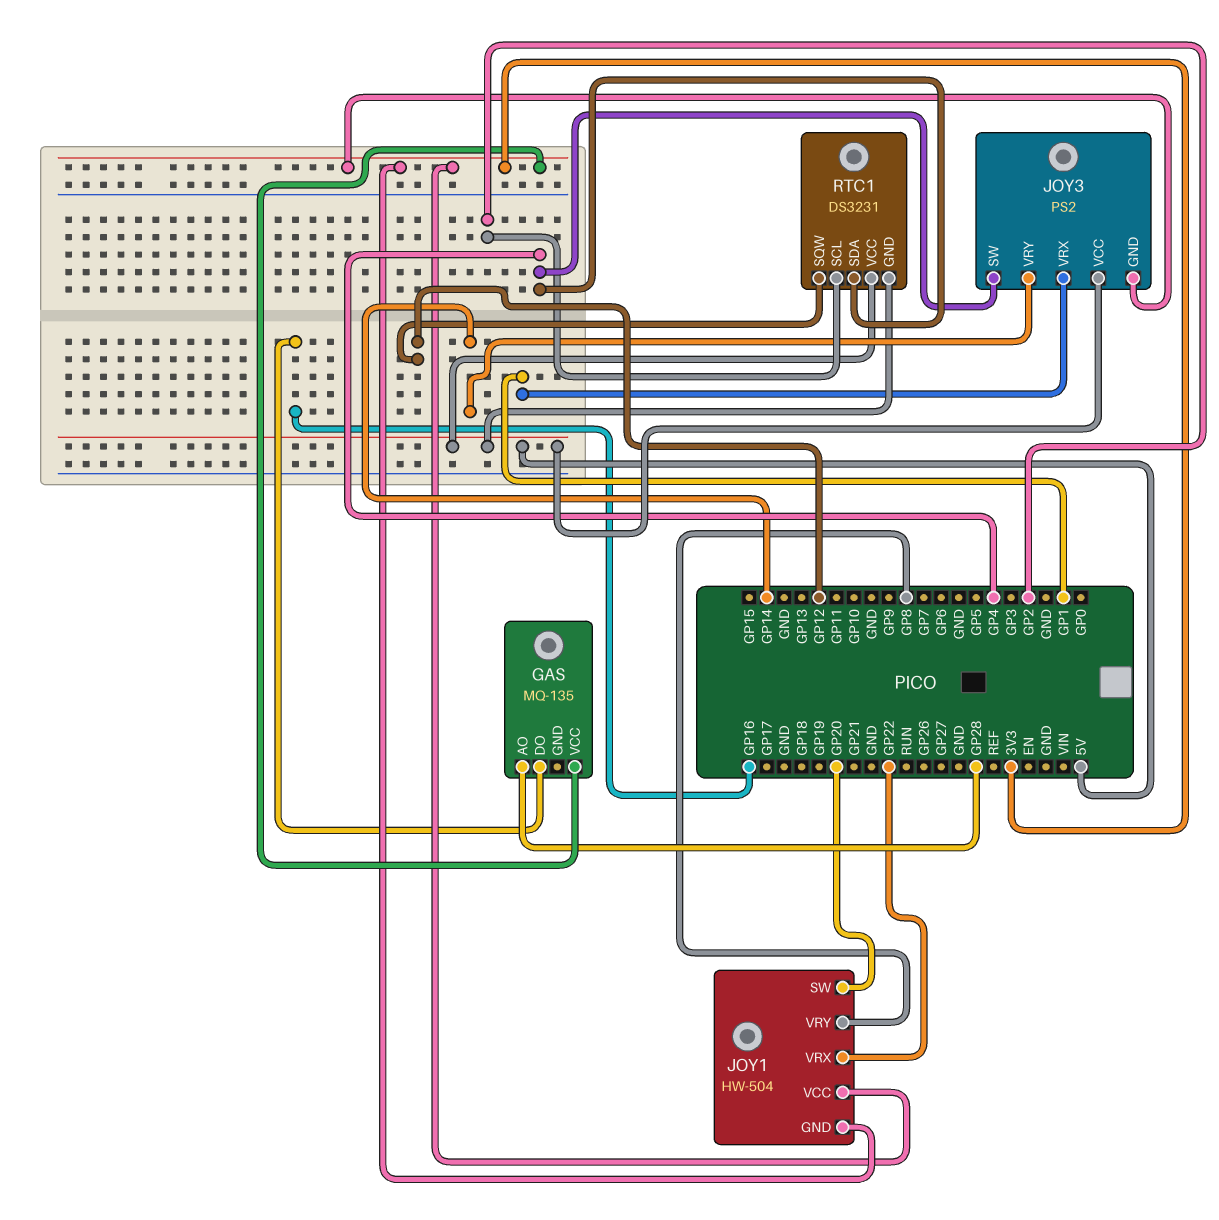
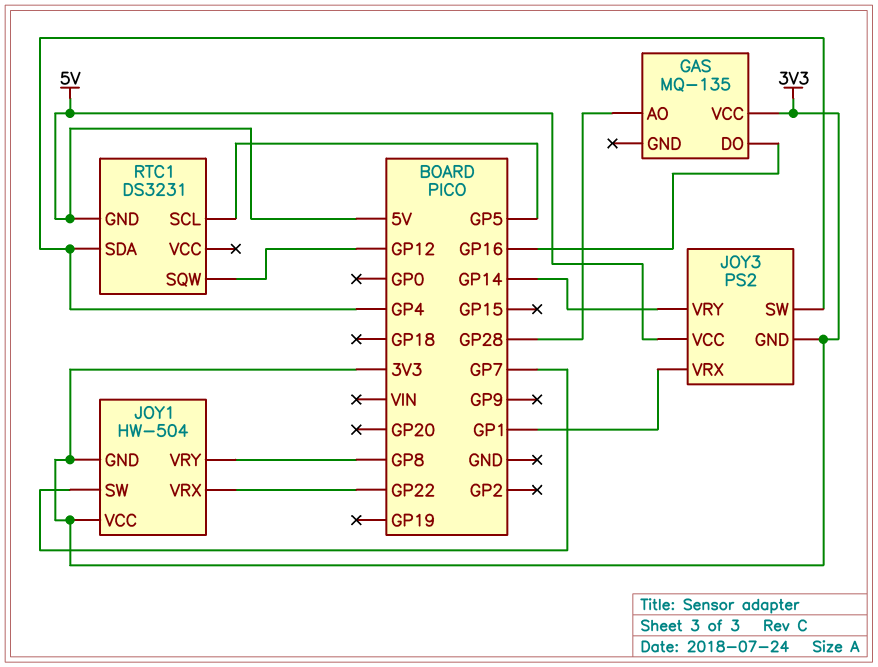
JOY1 pin SW: GP20 -> GP7
RTC1 pin SCL: GP2 -> GP5
RTC1 pin VCC: 5V -> none

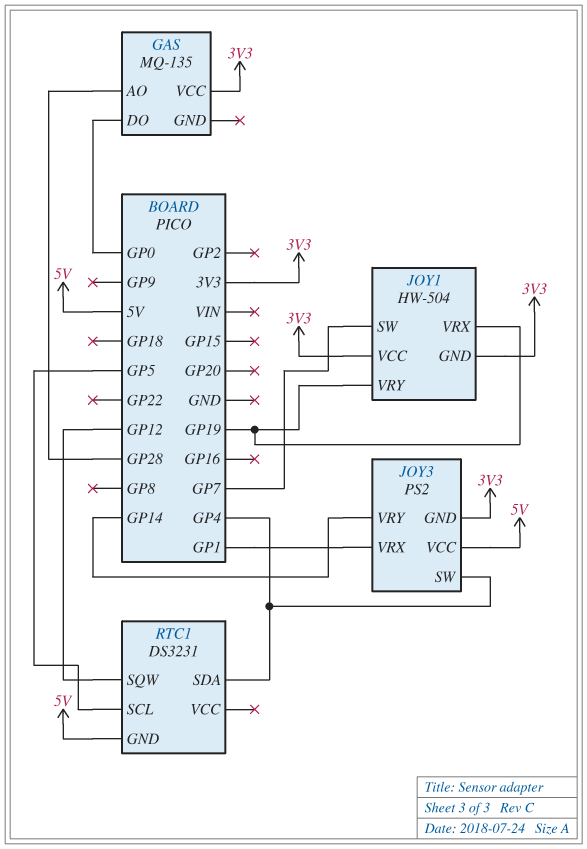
GAS pin DO: GP16 -> GP0
JOY1 pin VRX: GP22 -> GP19
JOY1 pin VRY: GP8 -> GP19

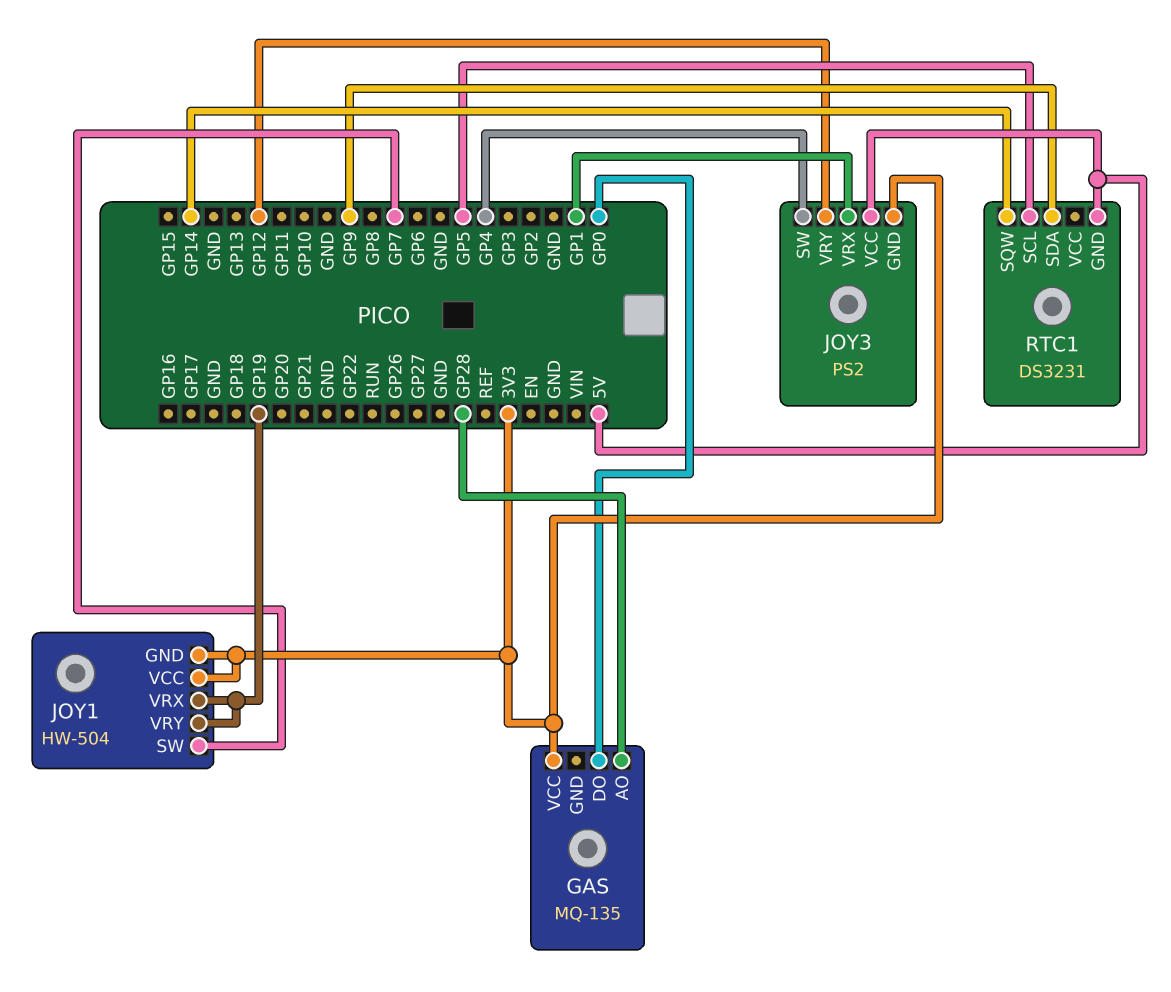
JOY3 pin VRY: GP14 -> GP12
RTC1 pin SDA: GP4 -> GP9
RTC1 pin SQW: GP12 -> GP14

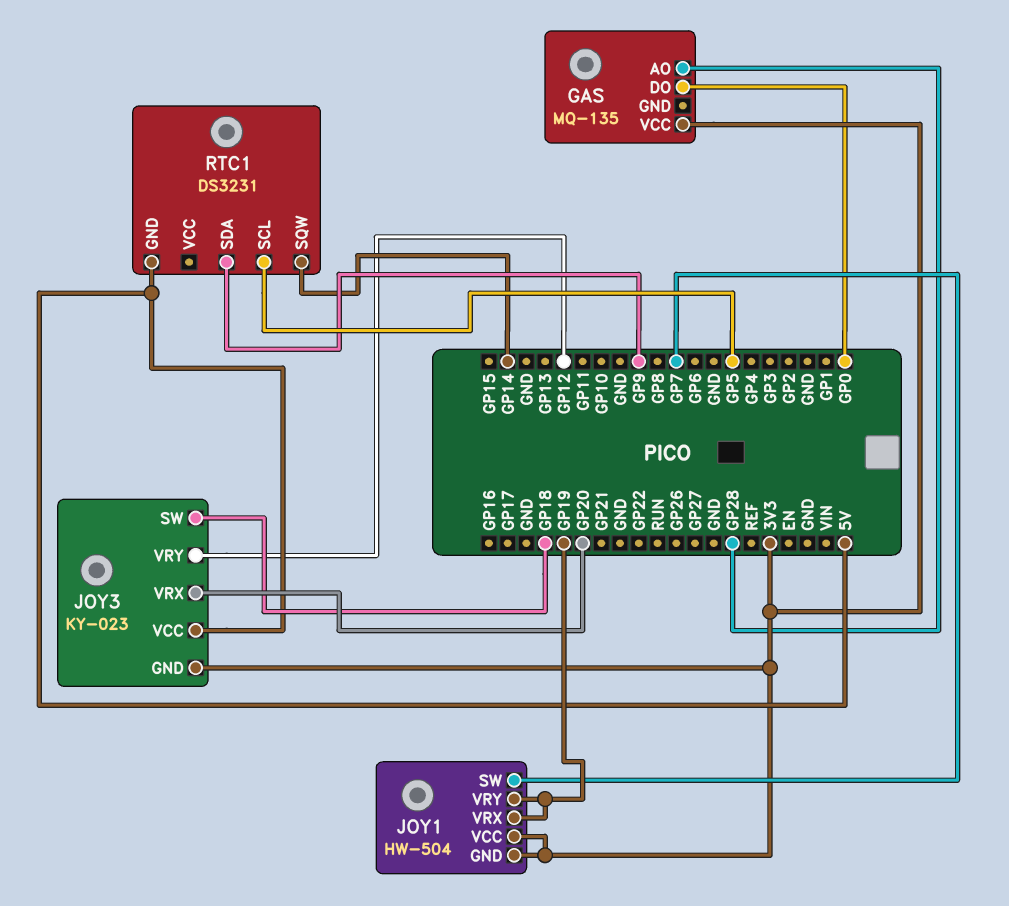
JOY3: PS2 -> KY-023
JOY3 pin SW: GP4 -> GP18
JOY3 pin VRX: GP1 -> GP20

